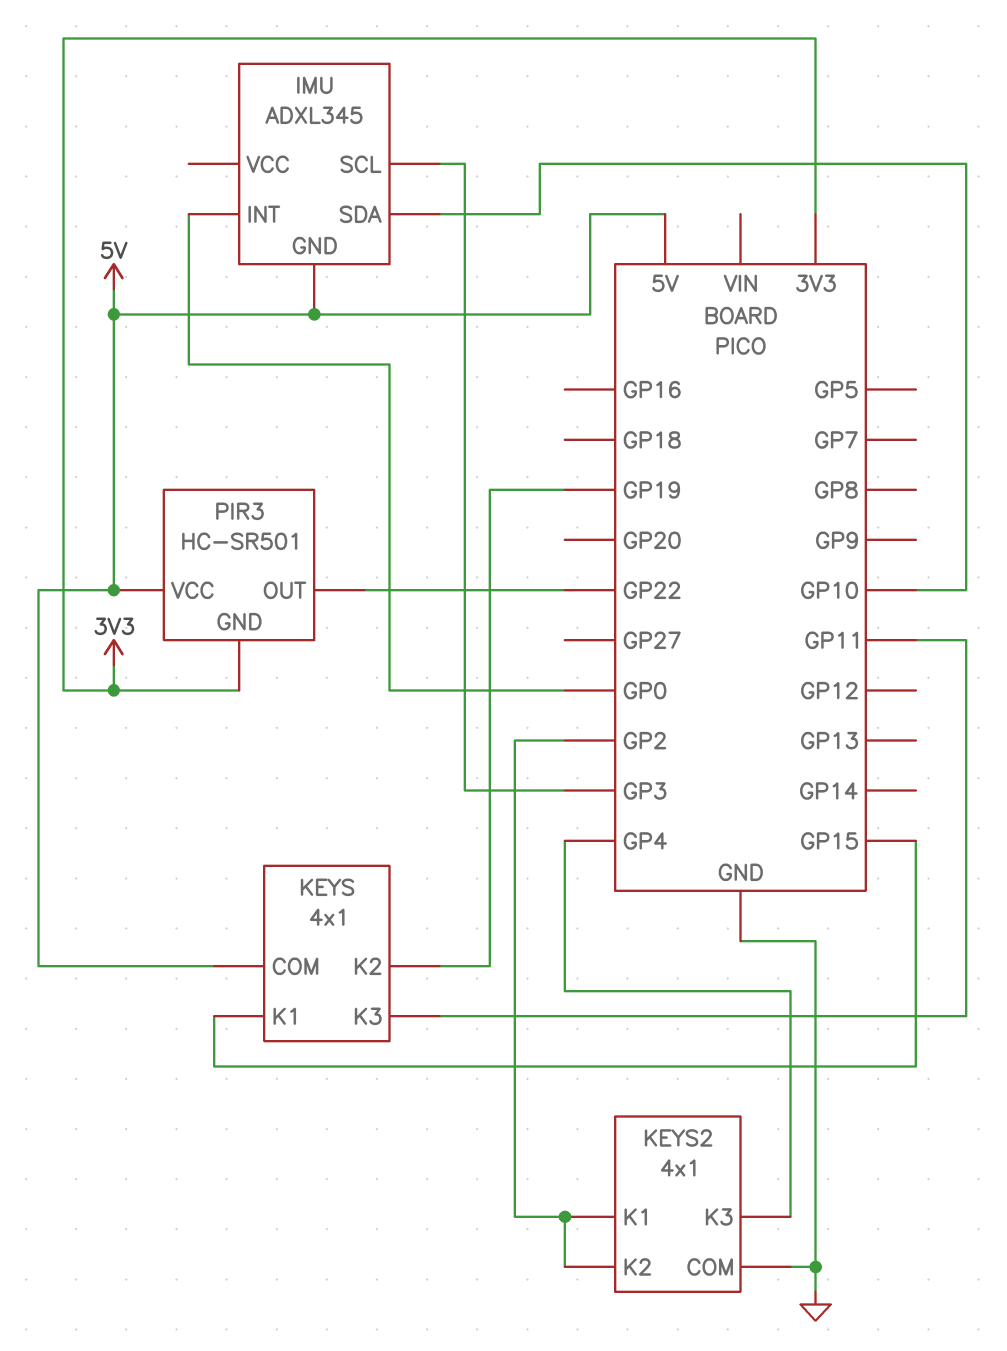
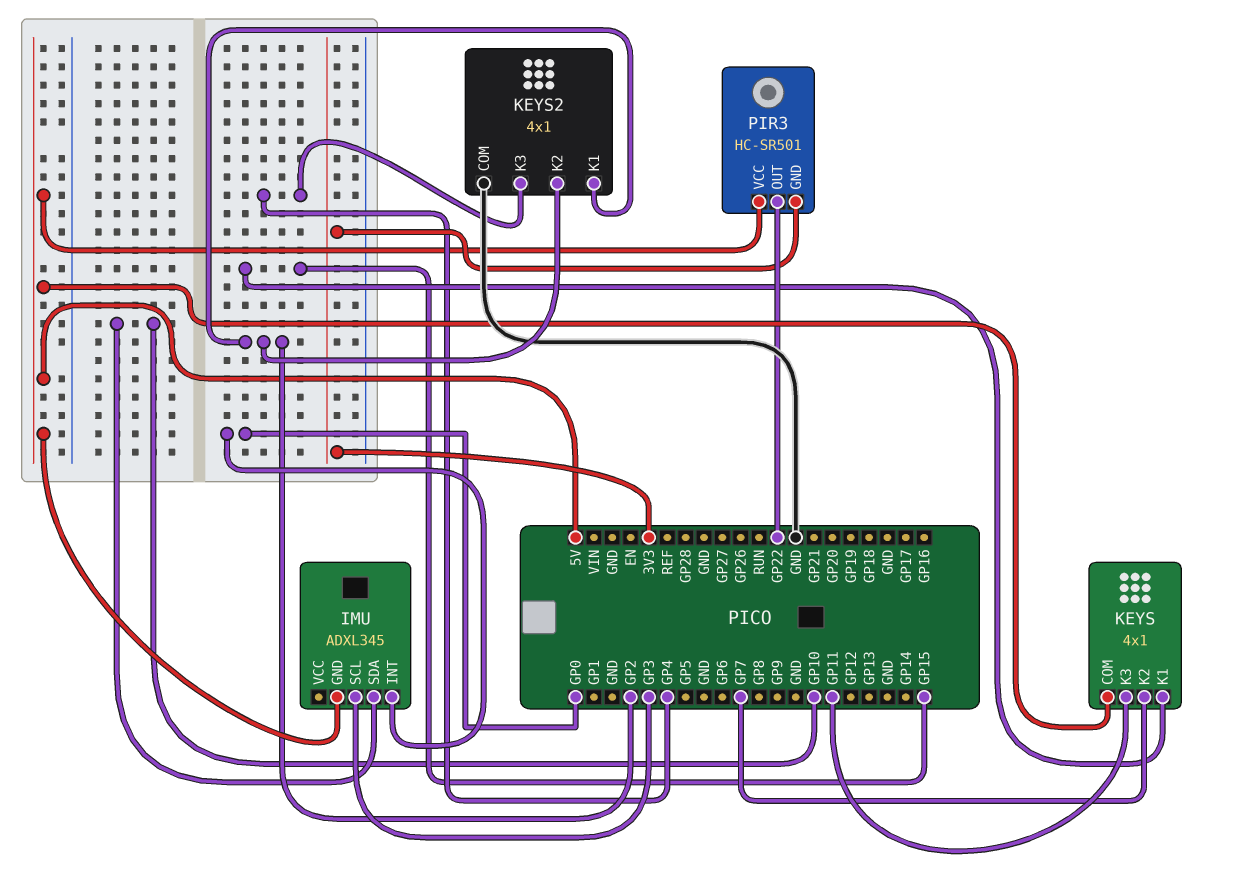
KEYS pin K2: GP19 -> GP7

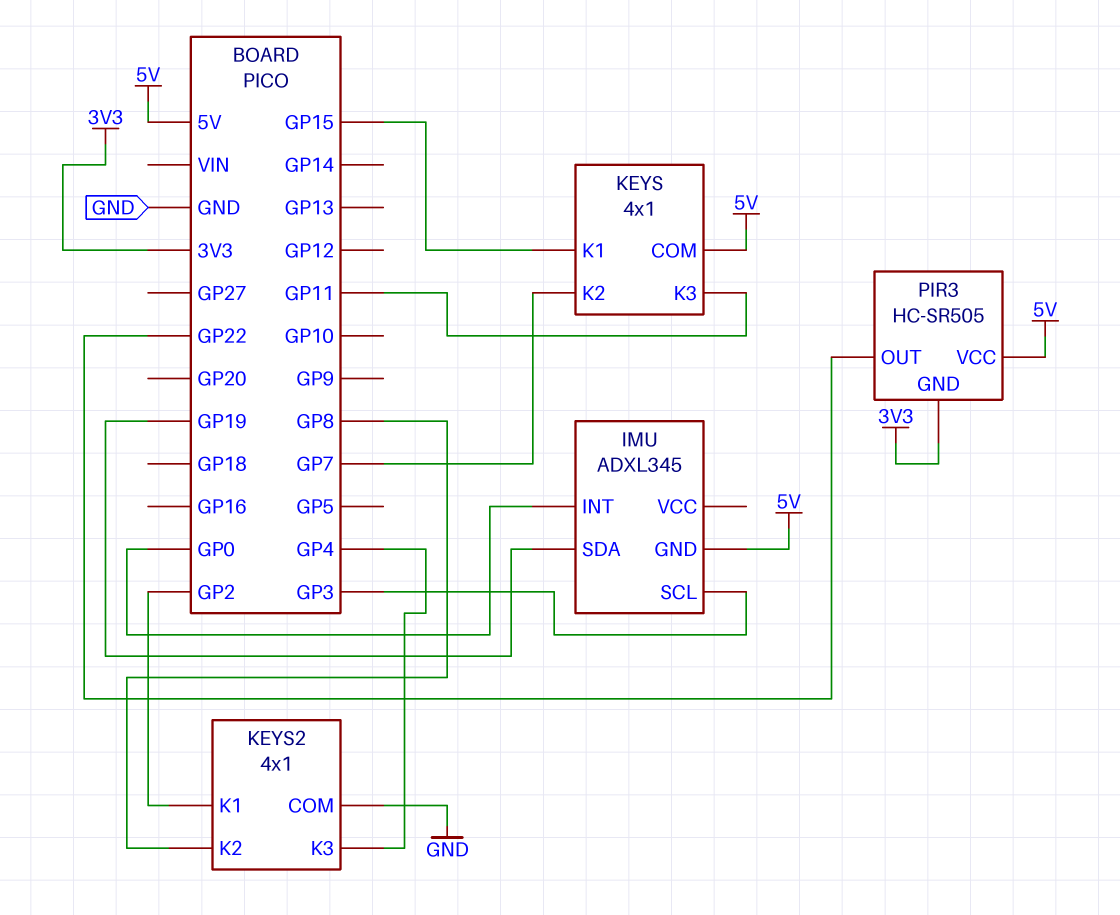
IMU pin SDA: GP10 -> GP19
KEYS2 pin K2: GP2 -> GP8
PIR3: HC-SR501 -> HC-SR505

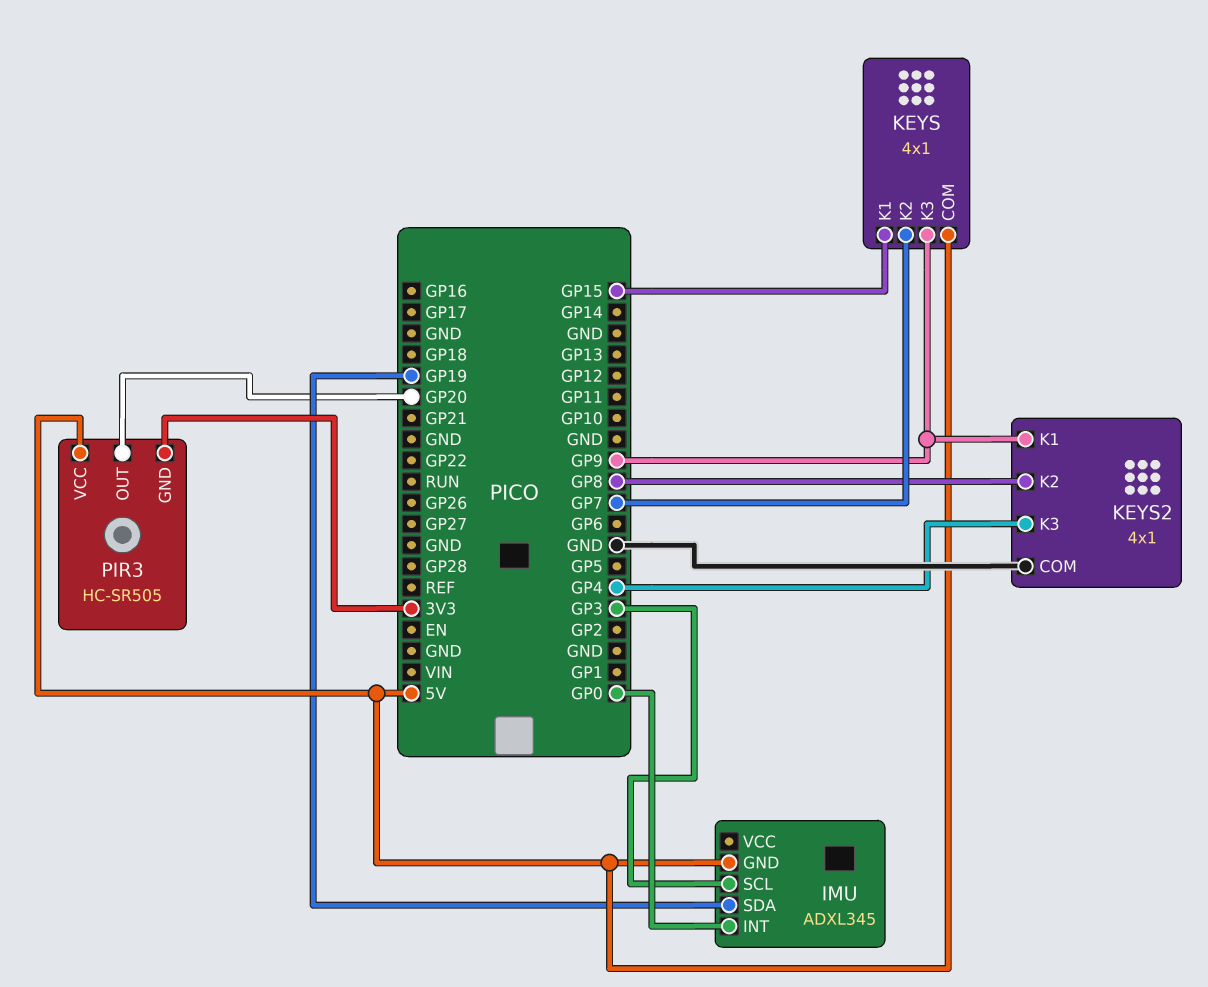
KEYS pin K3: GP11 -> GP9
KEYS2 pin K1: GP2 -> GP9
PIR3 pin OUT: GP22 -> GP20

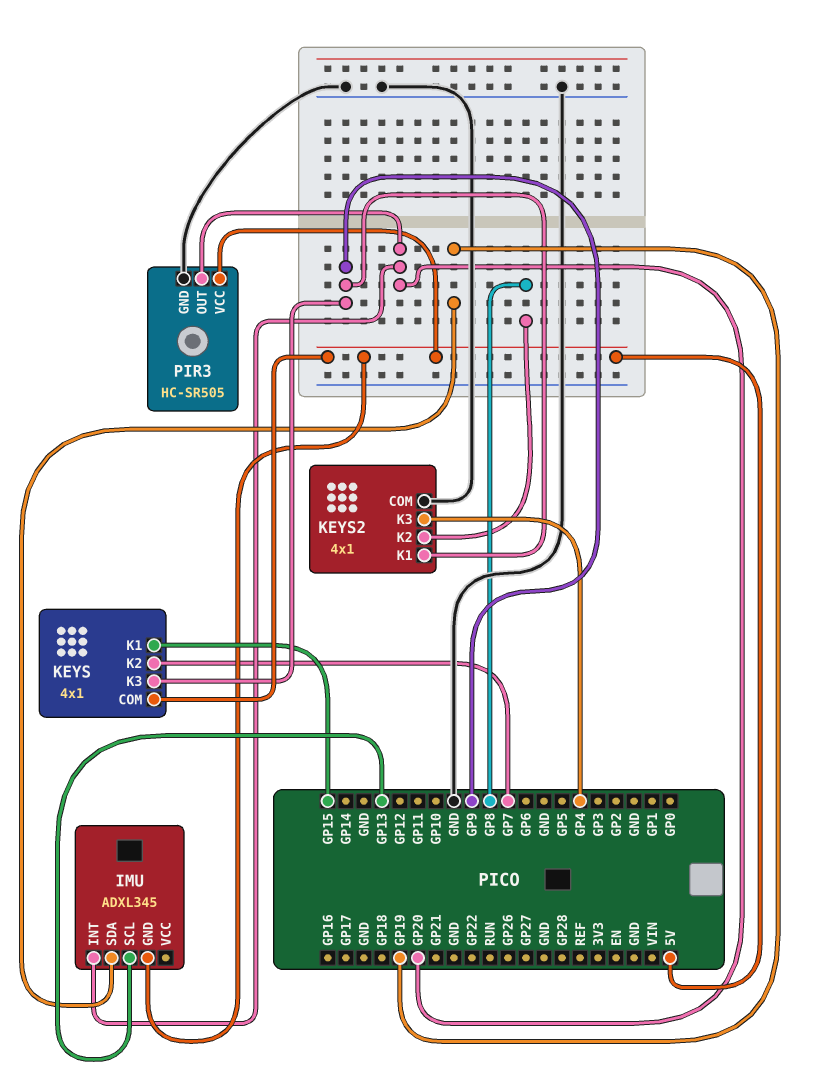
IMU pin INT: GP0 -> GP20
IMU pin SCL: GP3 -> GP13
PIR3 pin GND: 3V3 -> GND

